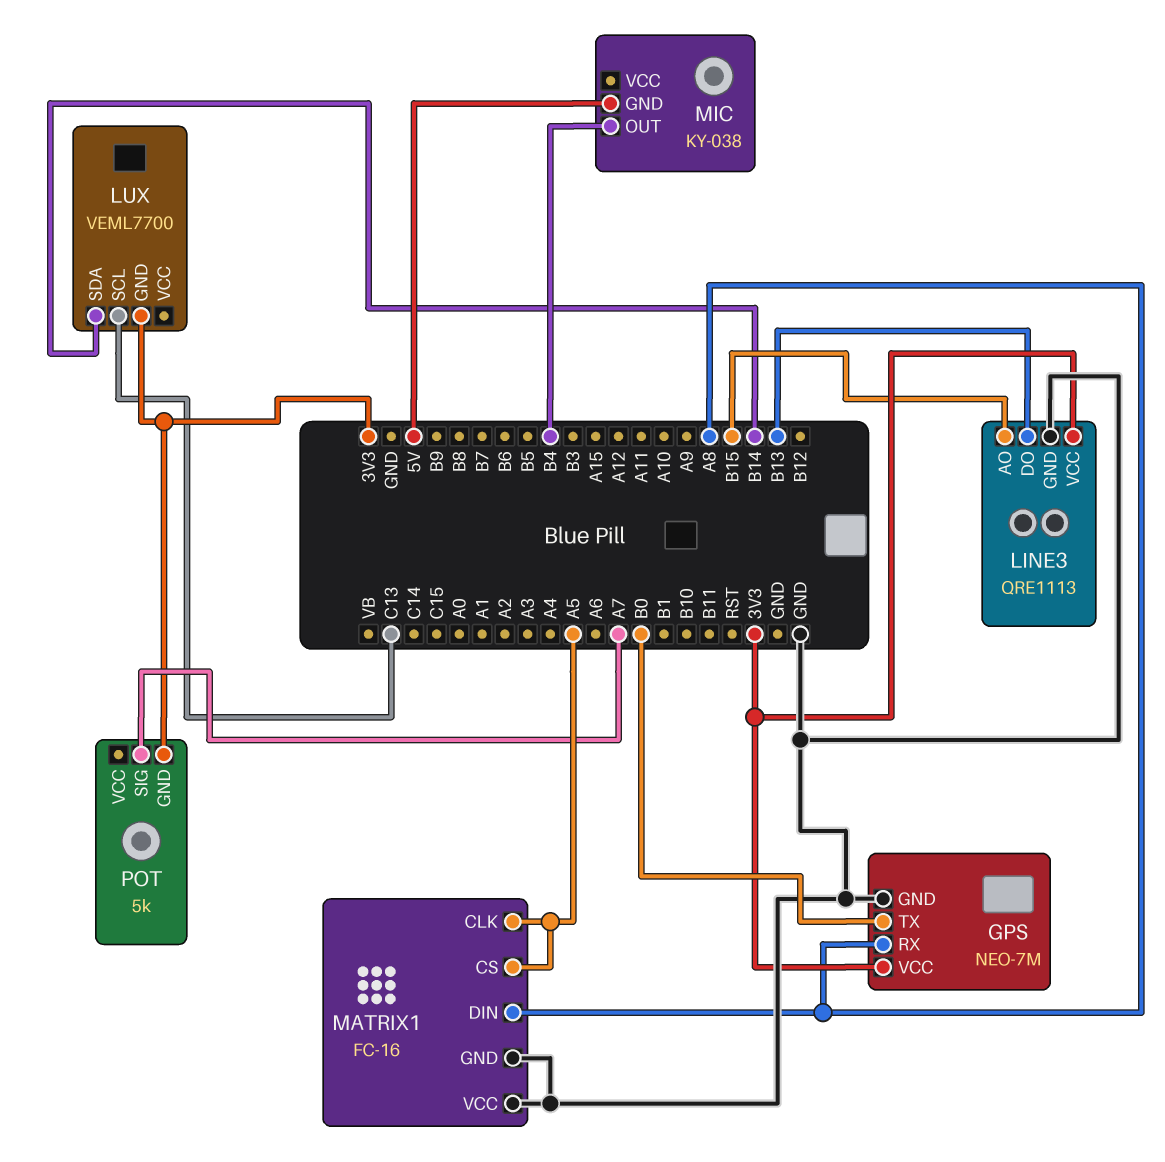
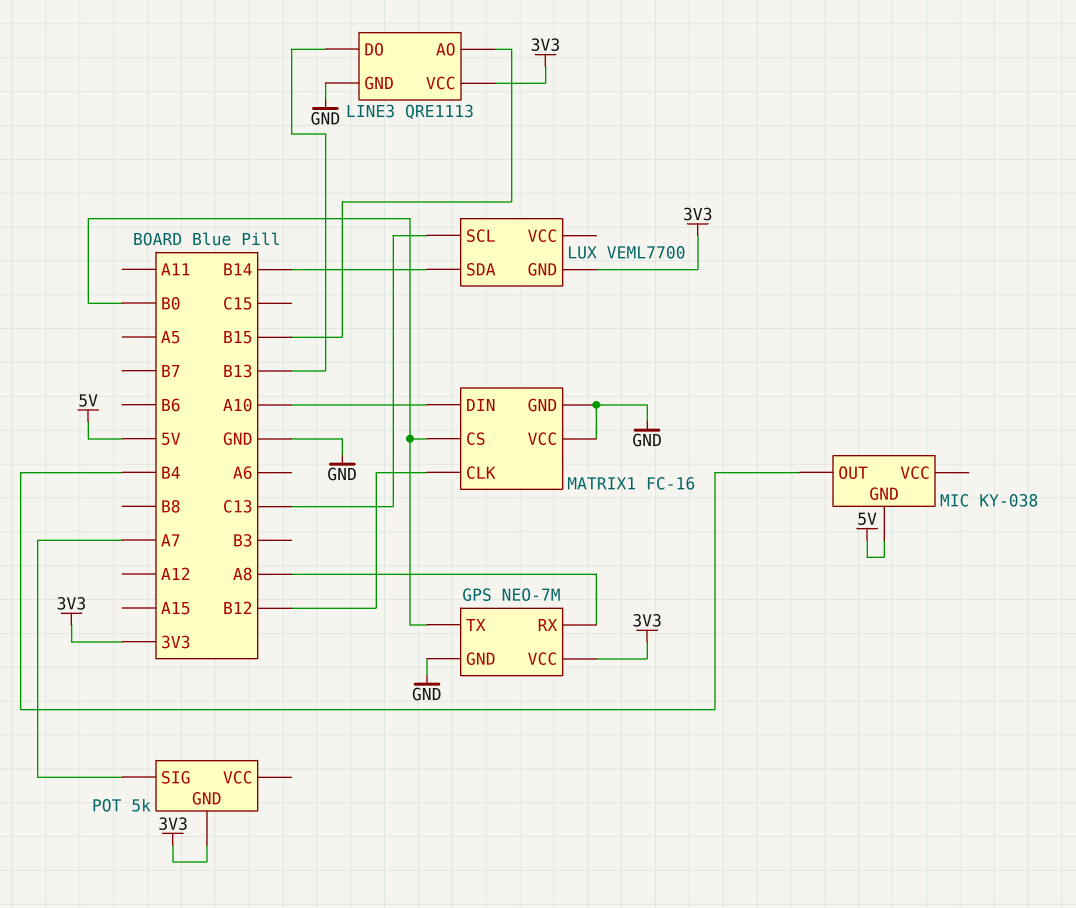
MATRIX1 pin CLK: A5 -> B12
MATRIX1 pin CS: A5 -> B0
MATRIX1 pin DIN: A8 -> A10

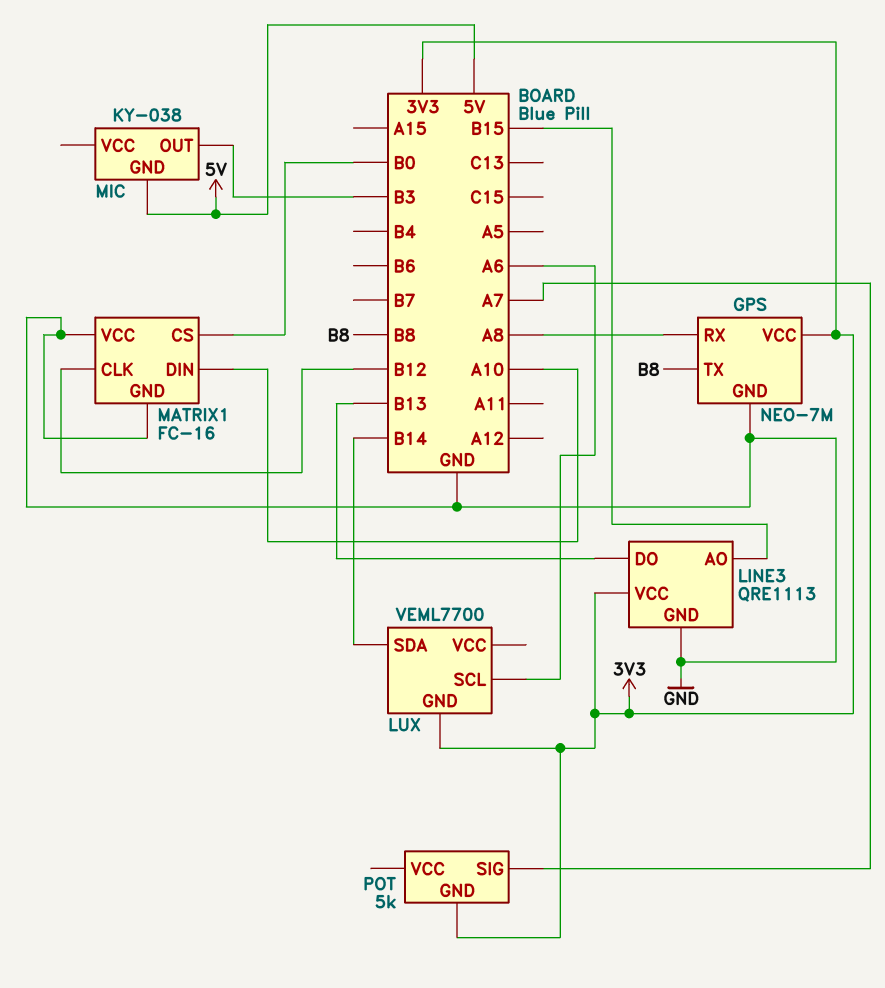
GPS pin TX: B0 -> B8
LUX pin SCL: C13 -> A6
MIC pin OUT: B4 -> B3

